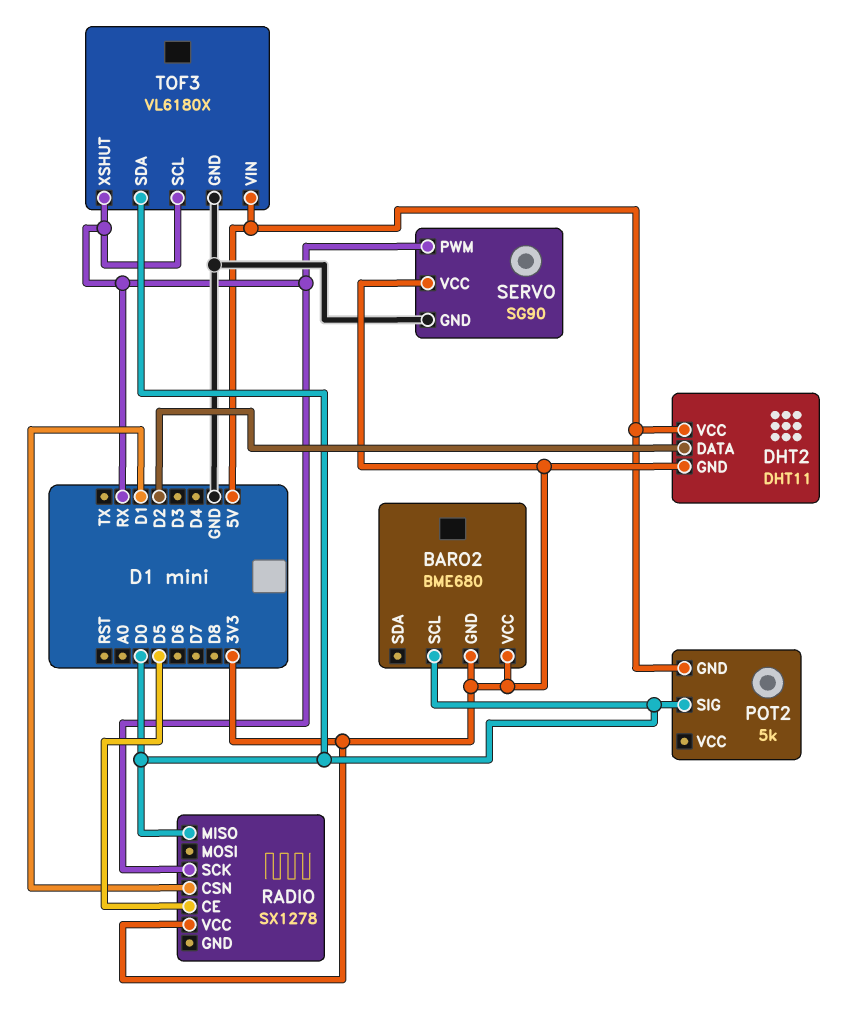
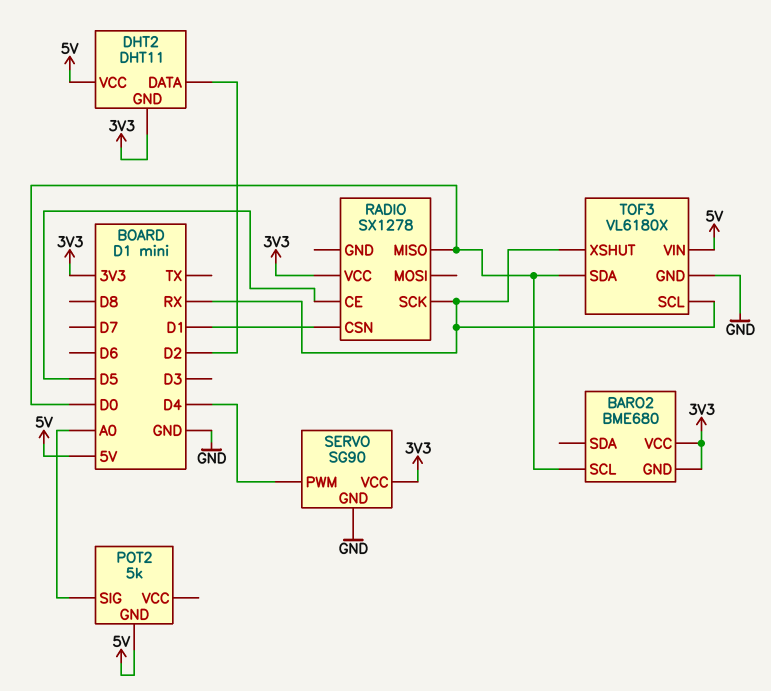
POT2 pin SIG: D0 -> A0
SERVO pin PWM: RX -> D4

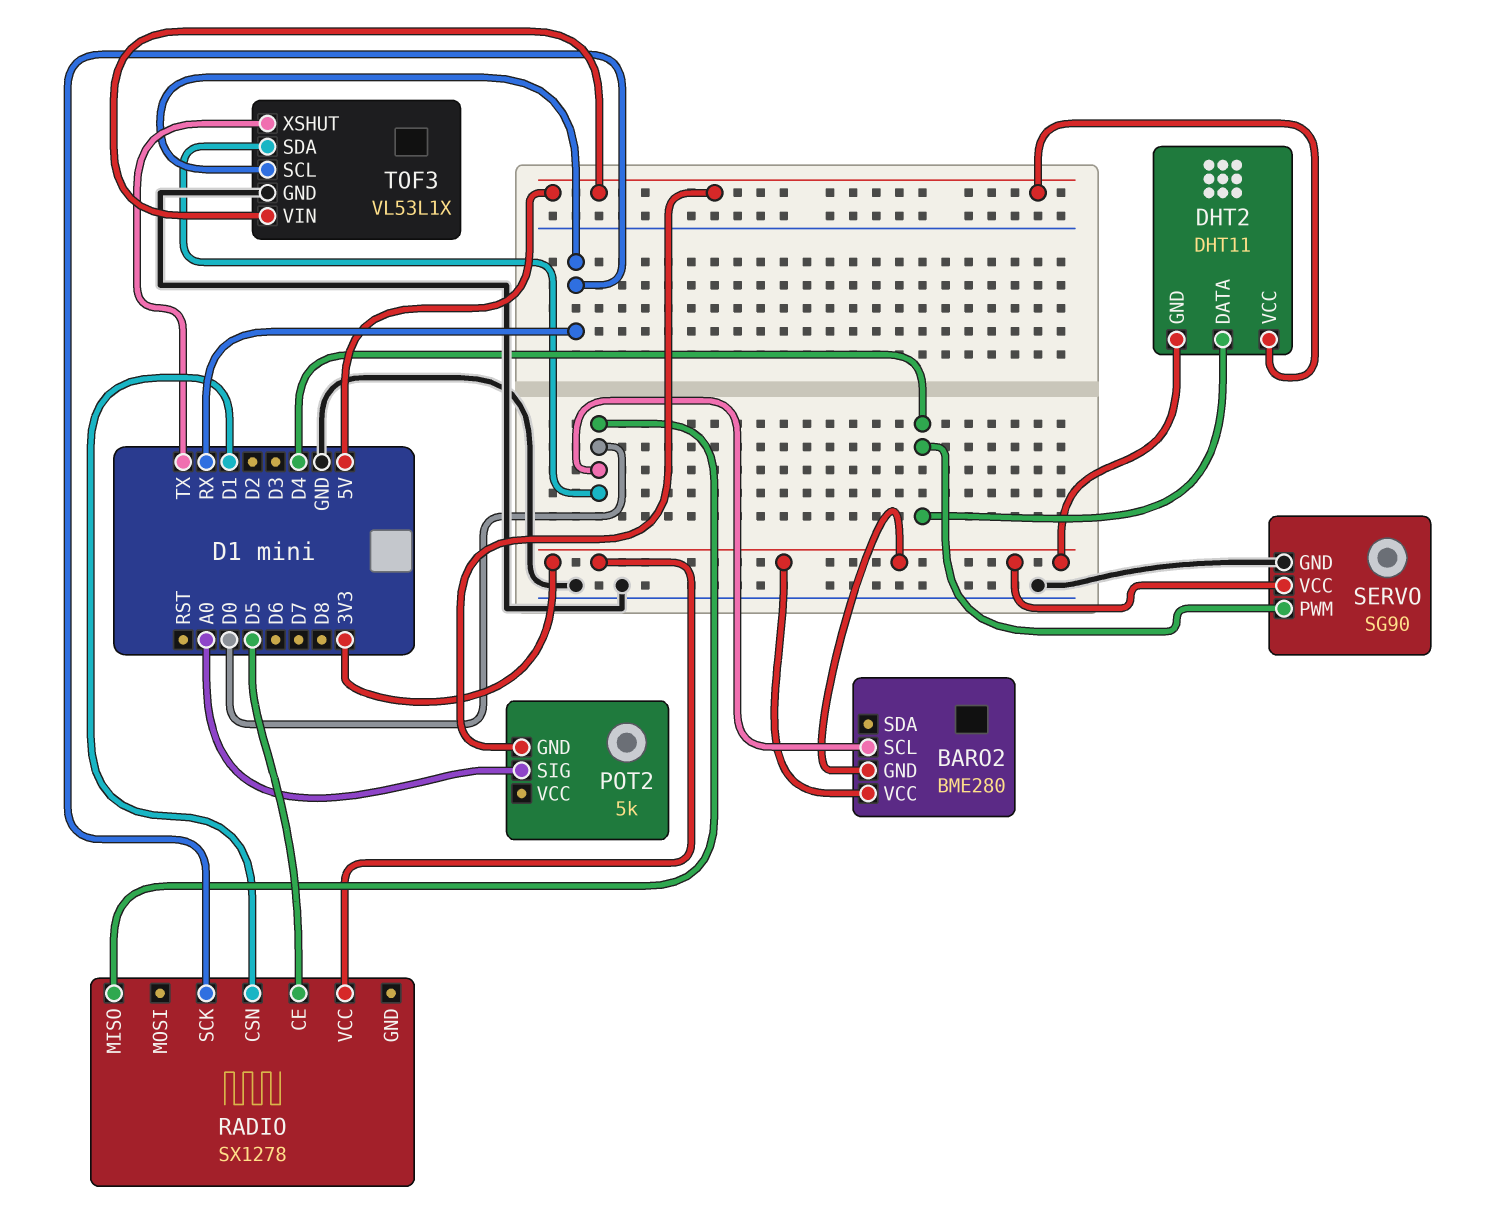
BARO2: BME680 -> BME280
DHT2 pin DATA: D2 -> D4
TOF3: VL6180X -> VL53L1X
TOF3 pin XSHUT: RX -> TX

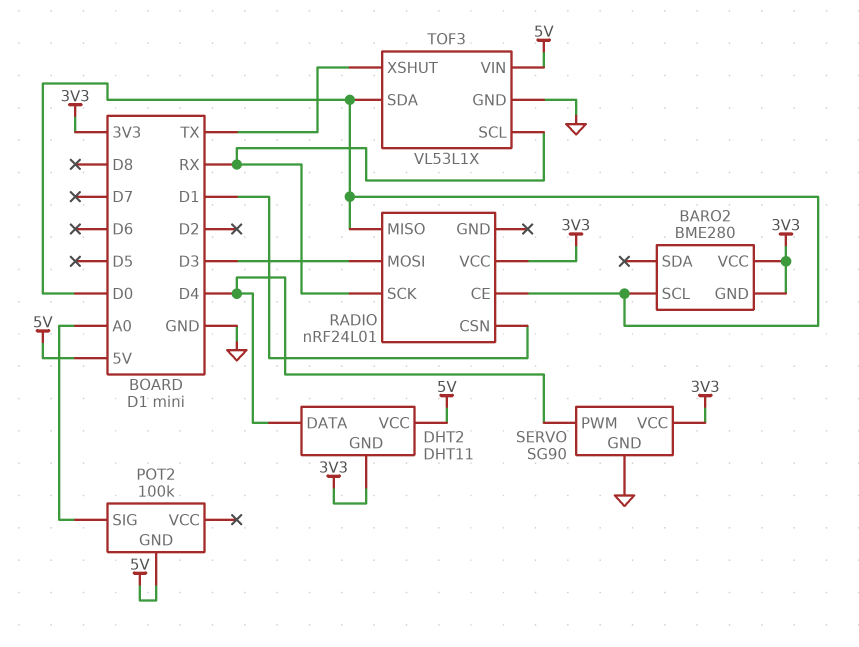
POT2: 5k -> 100k
RADIO: SX1278 -> nRF24L01
RADIO pin CE: D5 -> D0
RADIO pin MOSI: none -> D3

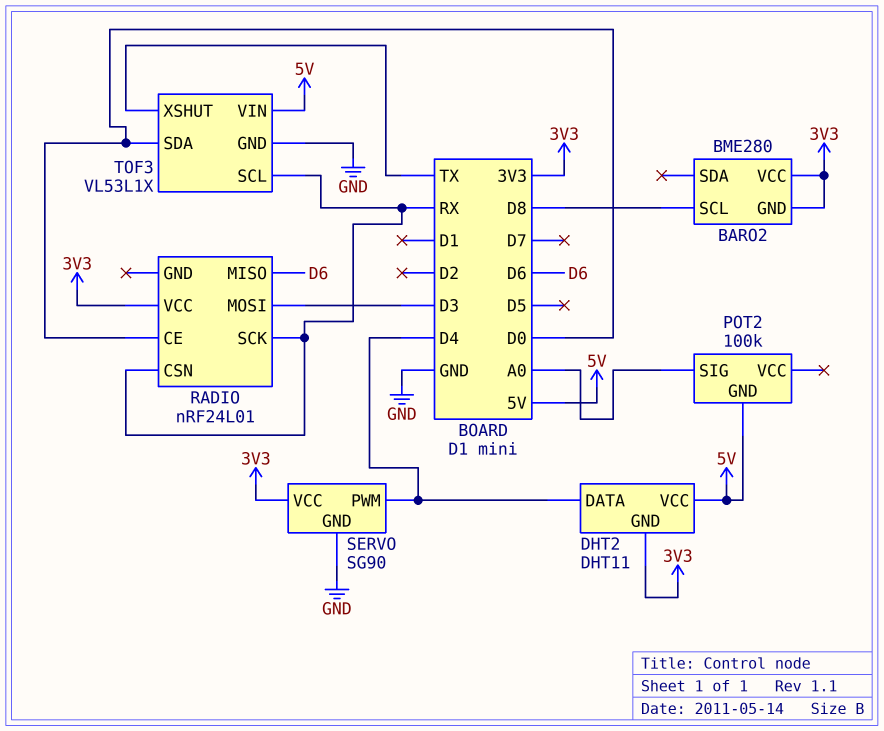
BARO2 pin SCL: D0 -> D8
RADIO pin CSN: D1 -> RX
RADIO pin MISO: D0 -> D6

